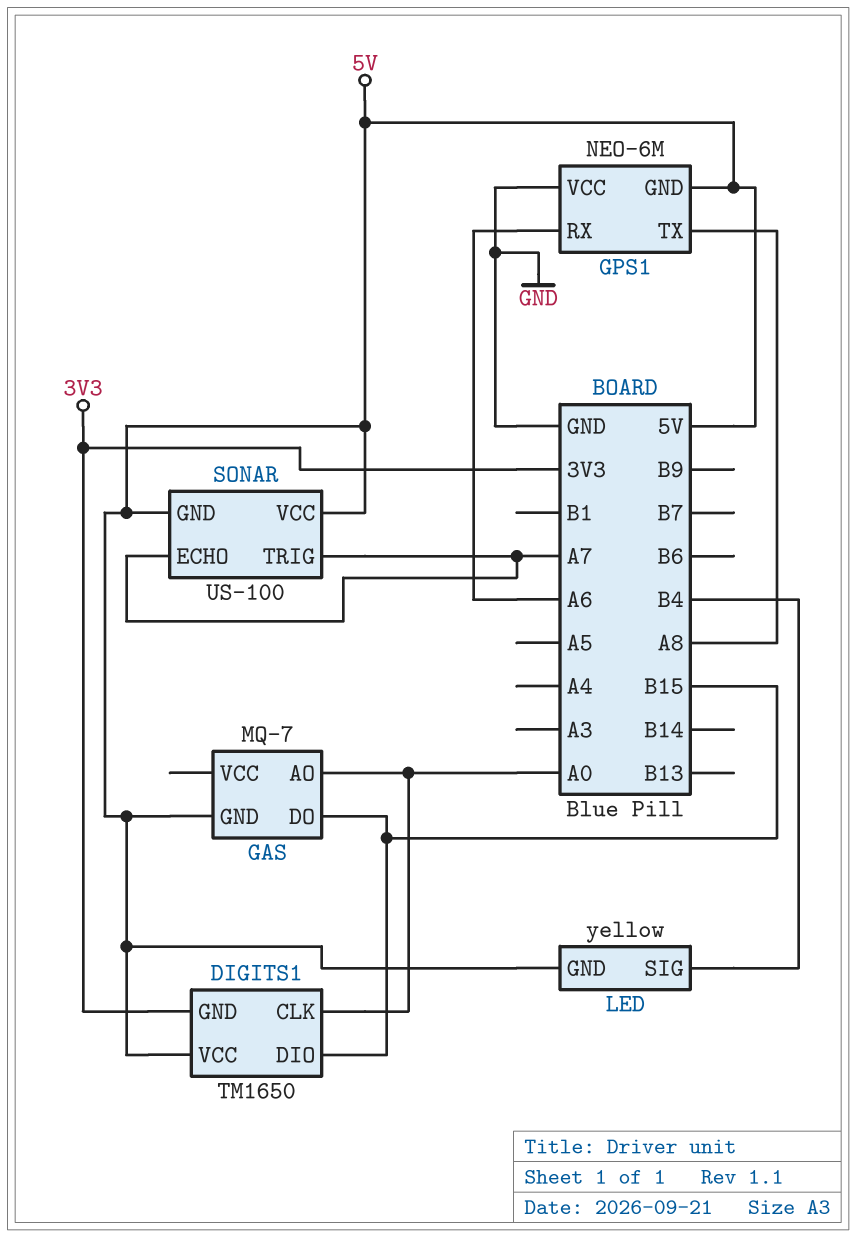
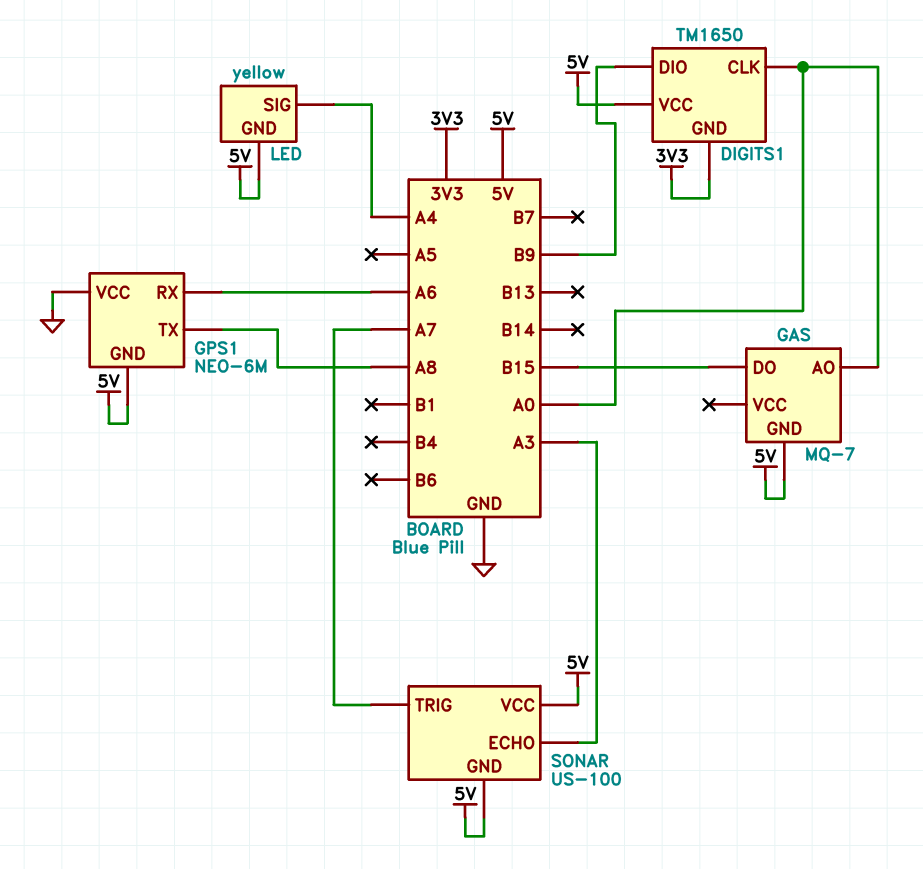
DIGITS1 pin DIO: B15 -> B9
LED pin SIG: B4 -> A4
SONAR pin ECHO: A7 -> A3

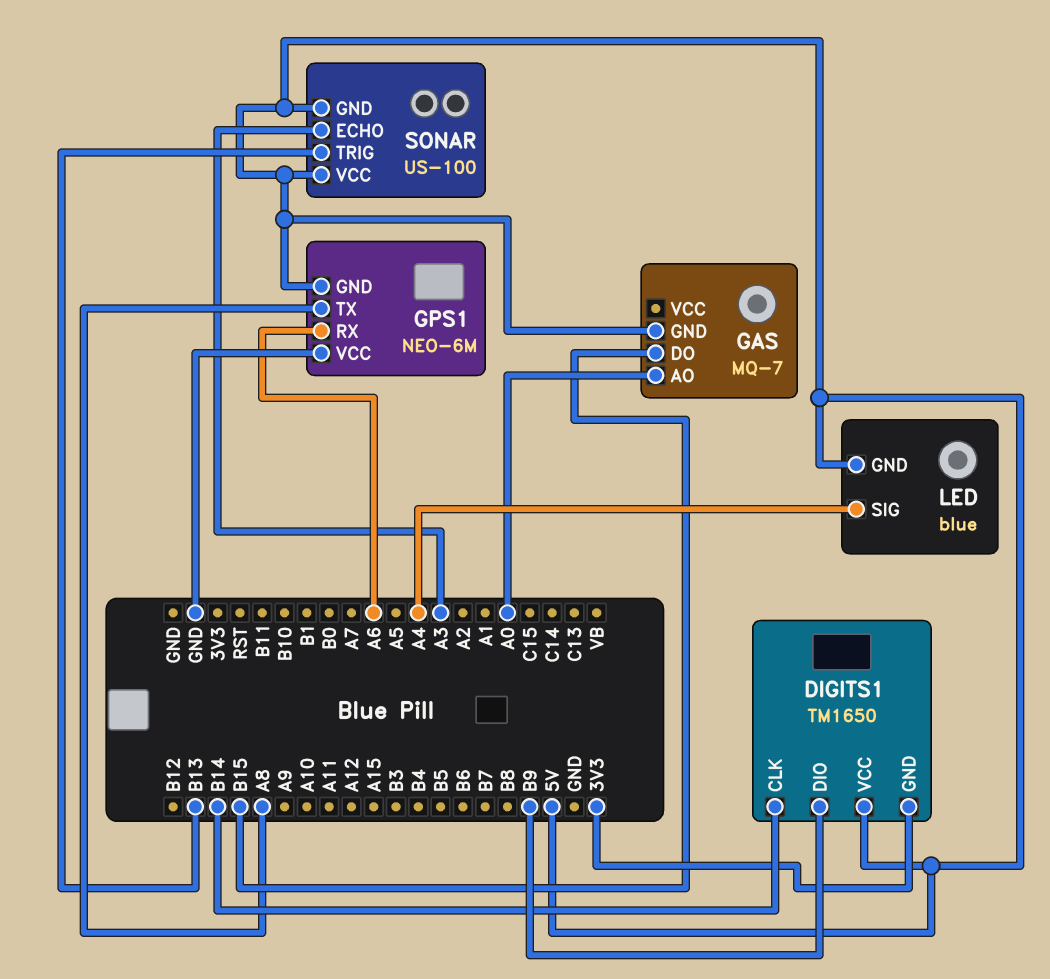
DIGITS1 pin CLK: A0 -> B14
LED: yellow -> blue
SONAR pin TRIG: A7 -> B13

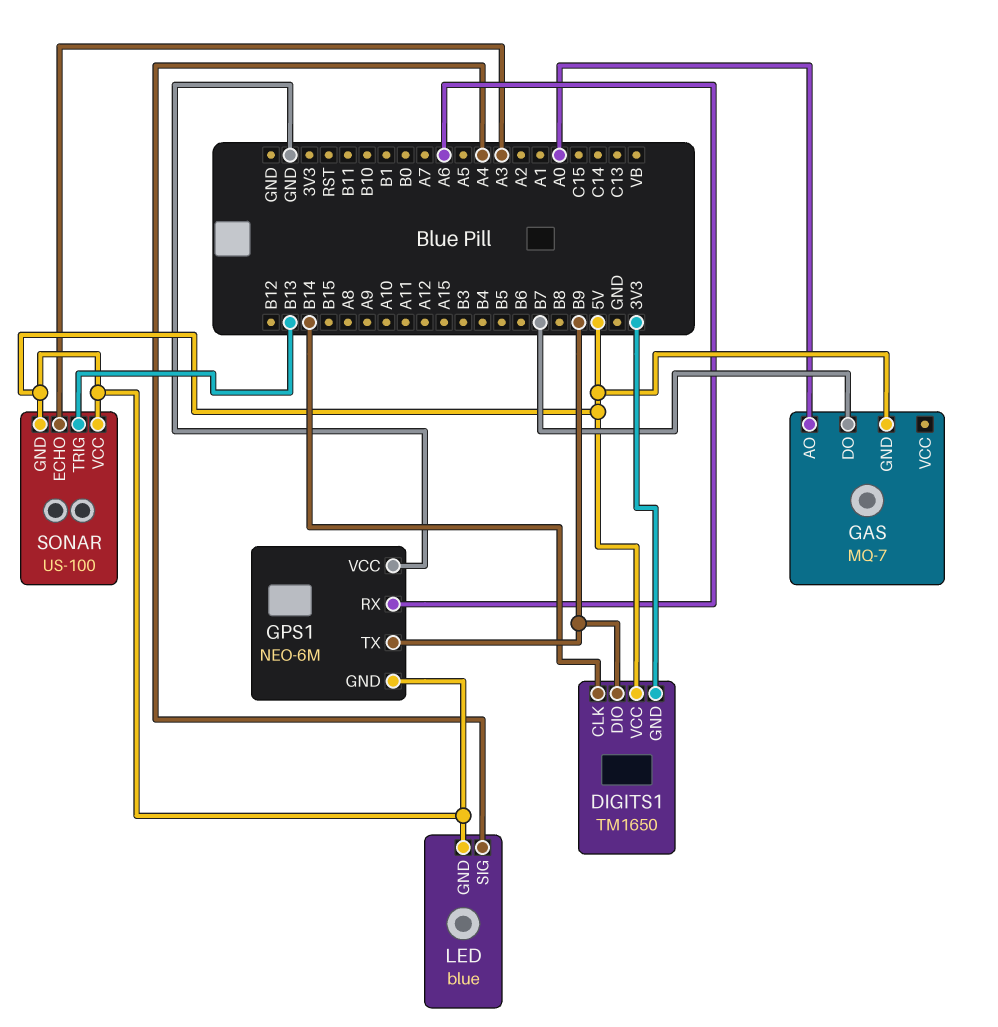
GAS pin DO: B15 -> B7
GPS1 pin TX: A8 -> B9

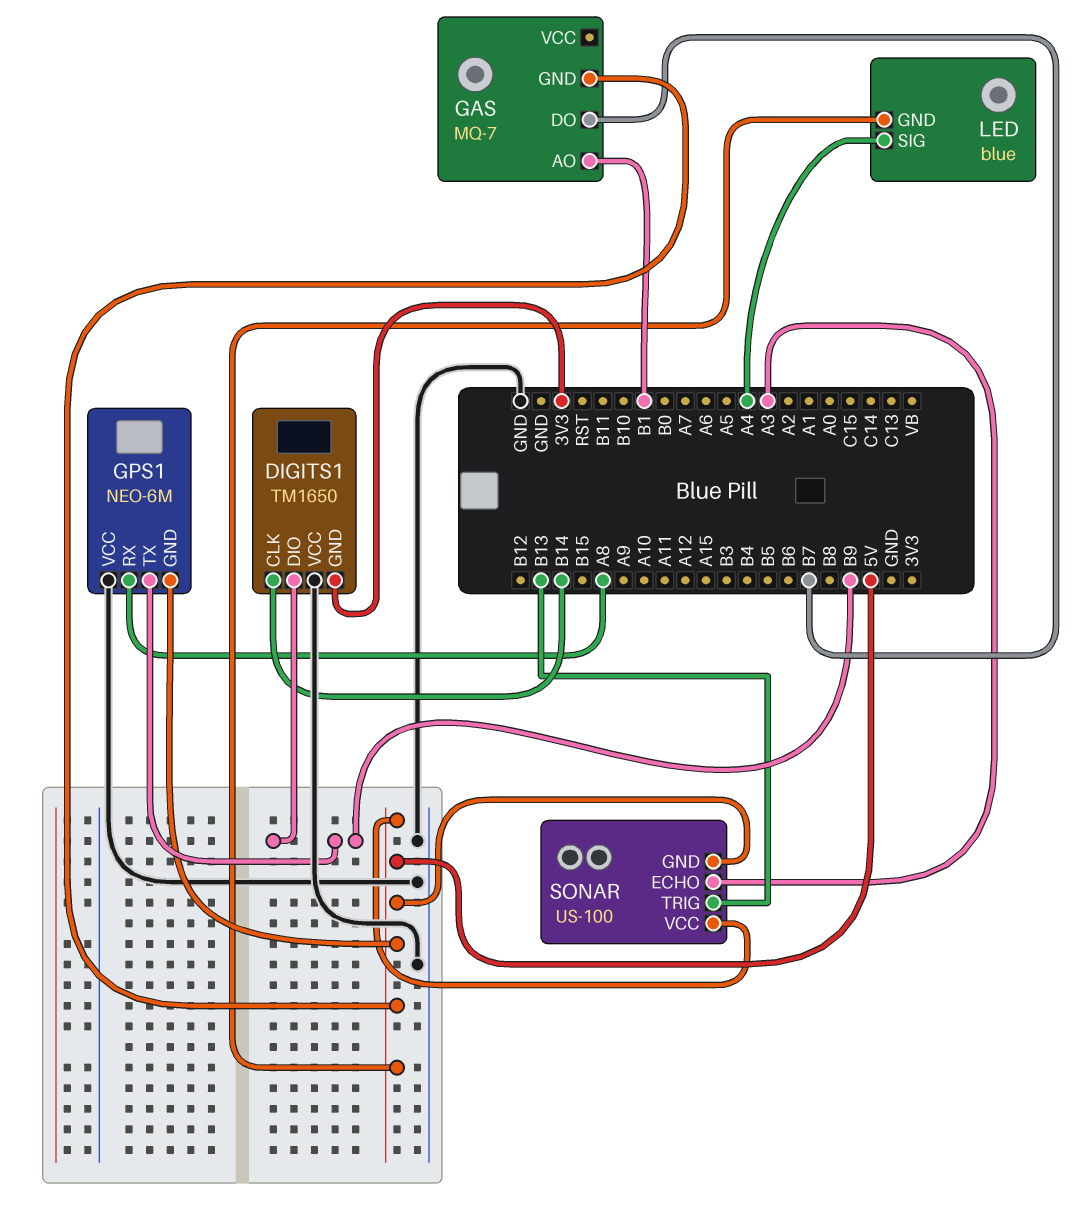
DIGITS1 pin VCC: 5V -> GND
GAS pin AO: A0 -> B1
GPS1 pin RX: A6 -> A8

